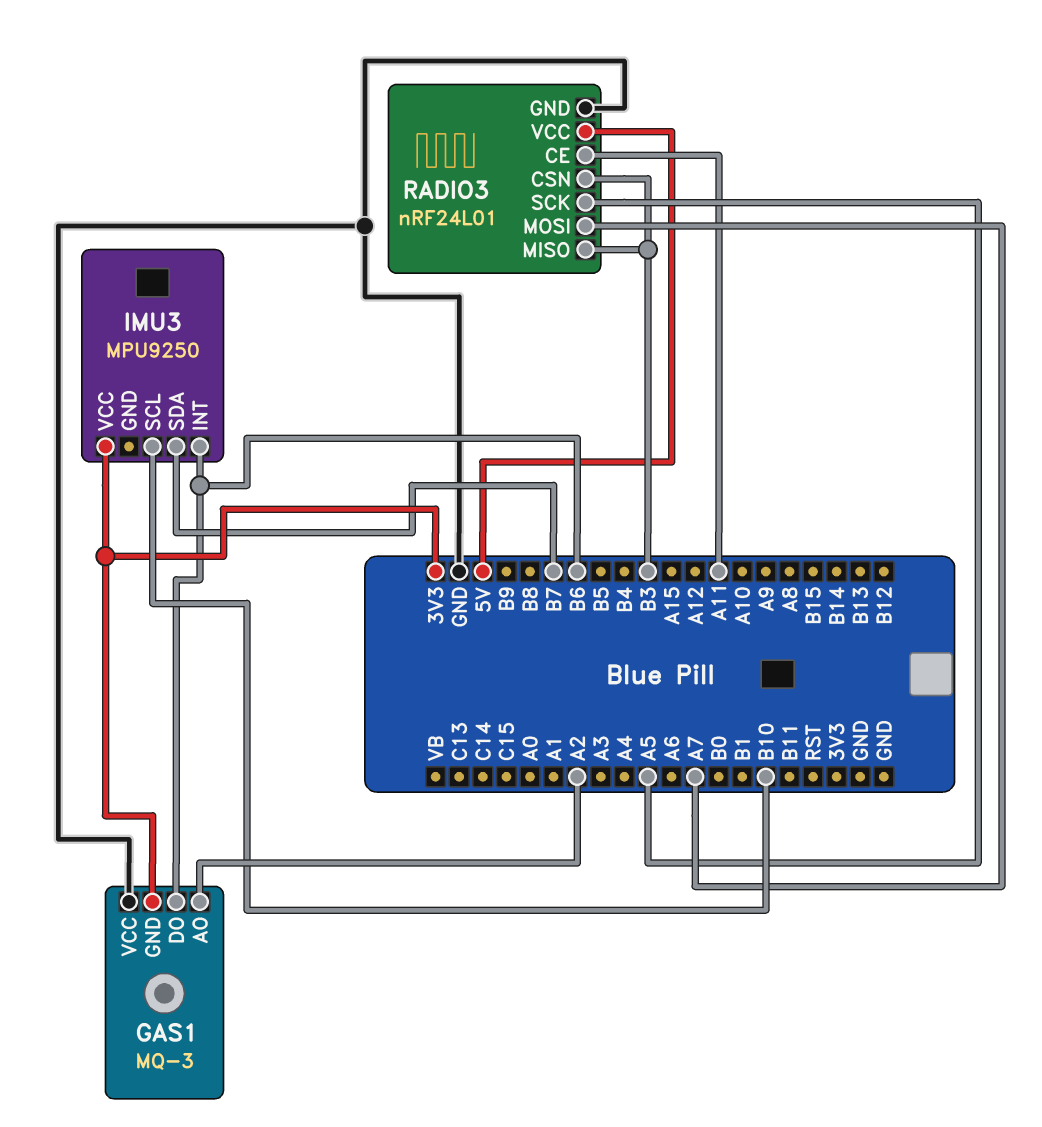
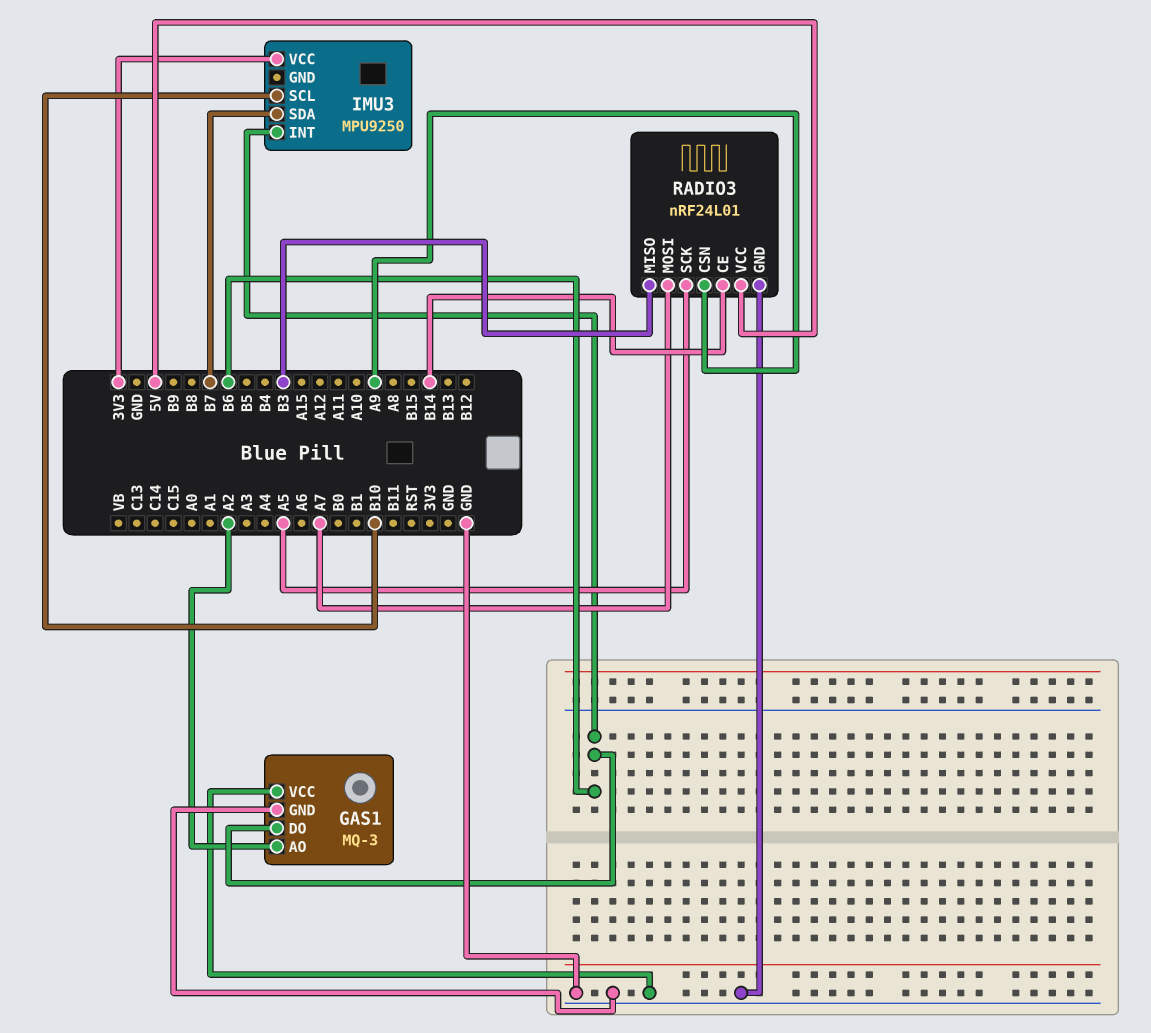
GAS1 pin GND: 3V3 -> GND
RADIO3 pin CE: A11 -> B14
RADIO3 pin CSN: B3 -> A9

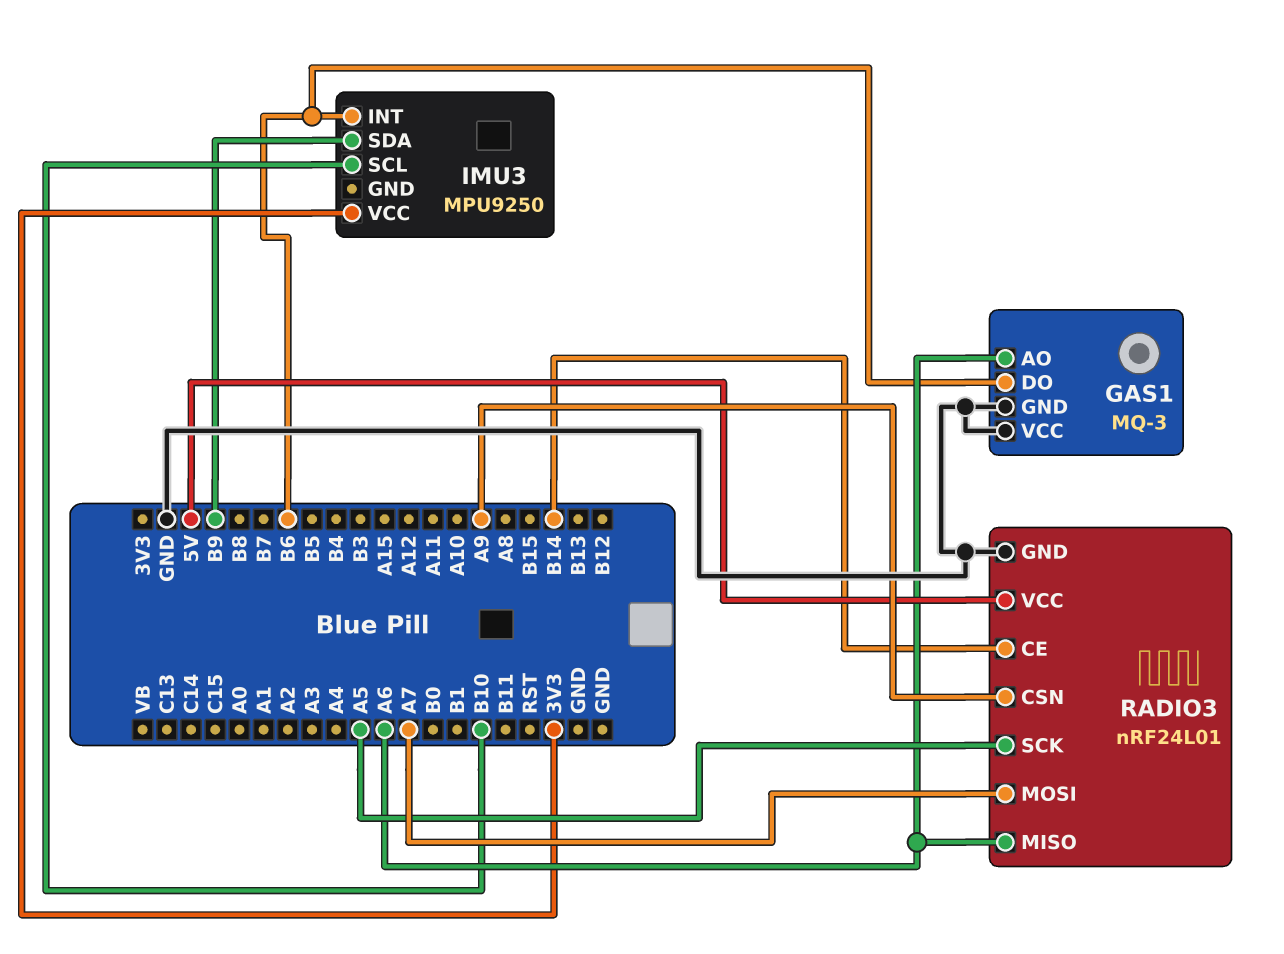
GAS1 pin AO: A2 -> A6
IMU3 pin SDA: B7 -> B9
RADIO3 pin MISO: B3 -> A6

